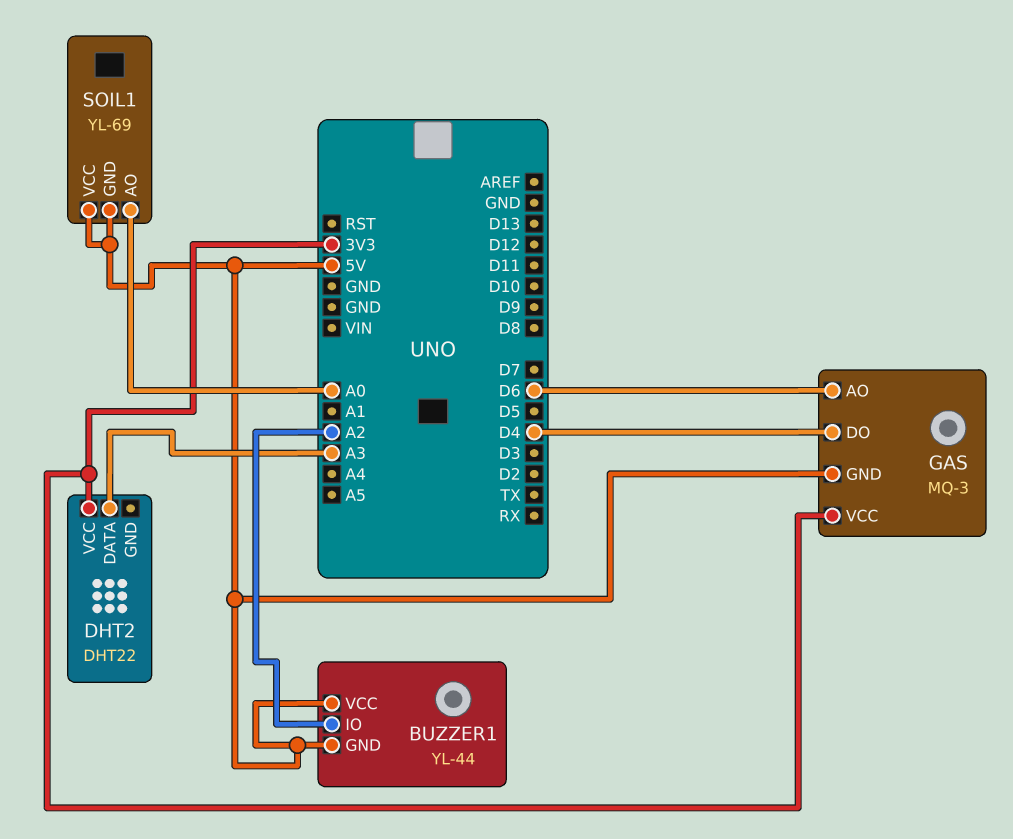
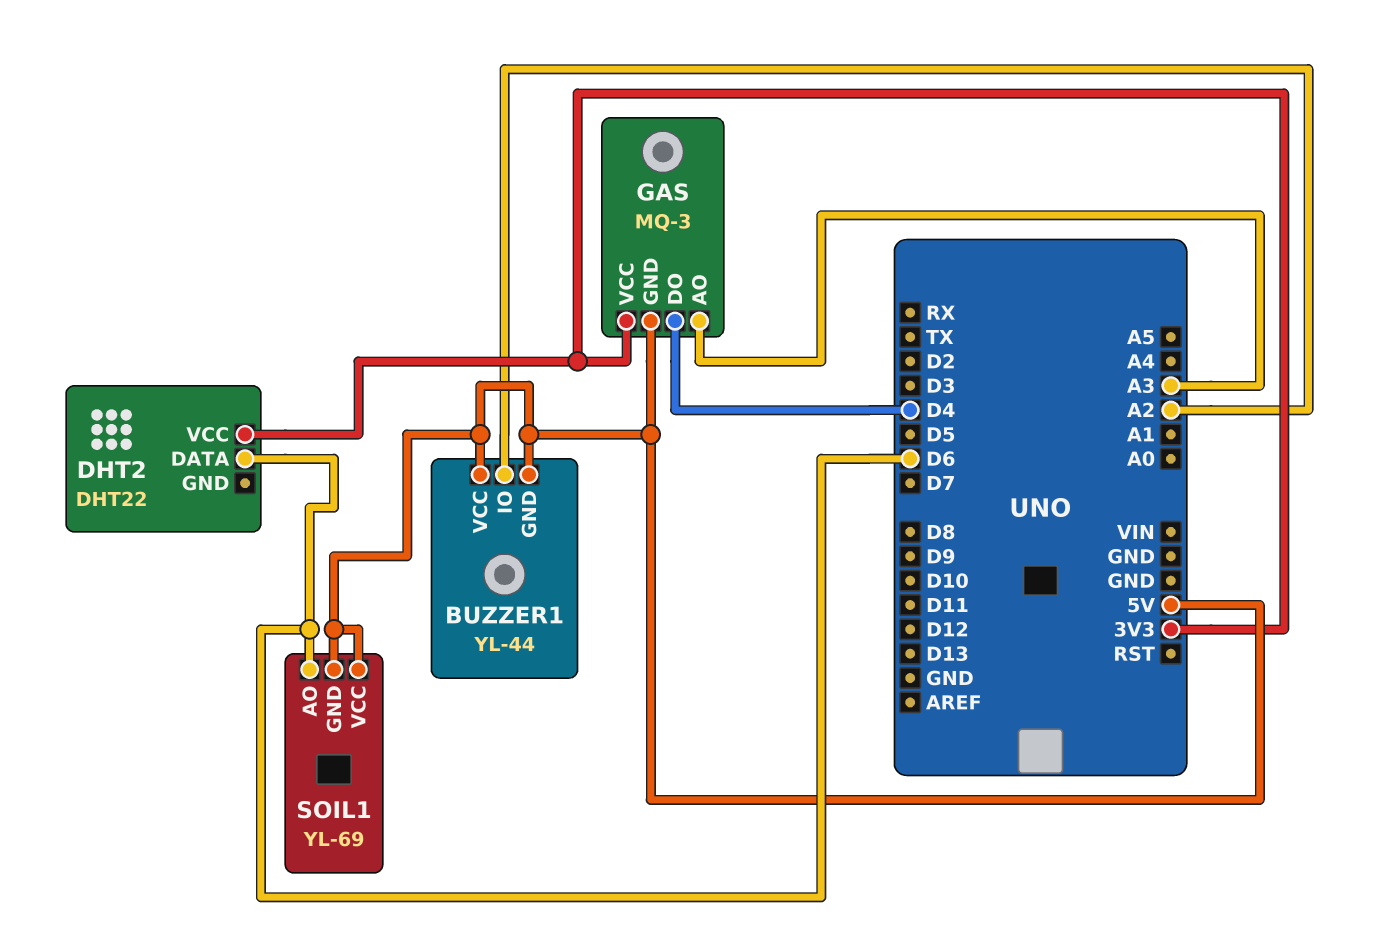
DHT2 pin DATA: A3 -> D6
GAS pin AO: D6 -> A3
SOIL1 pin AO: A0 -> D6

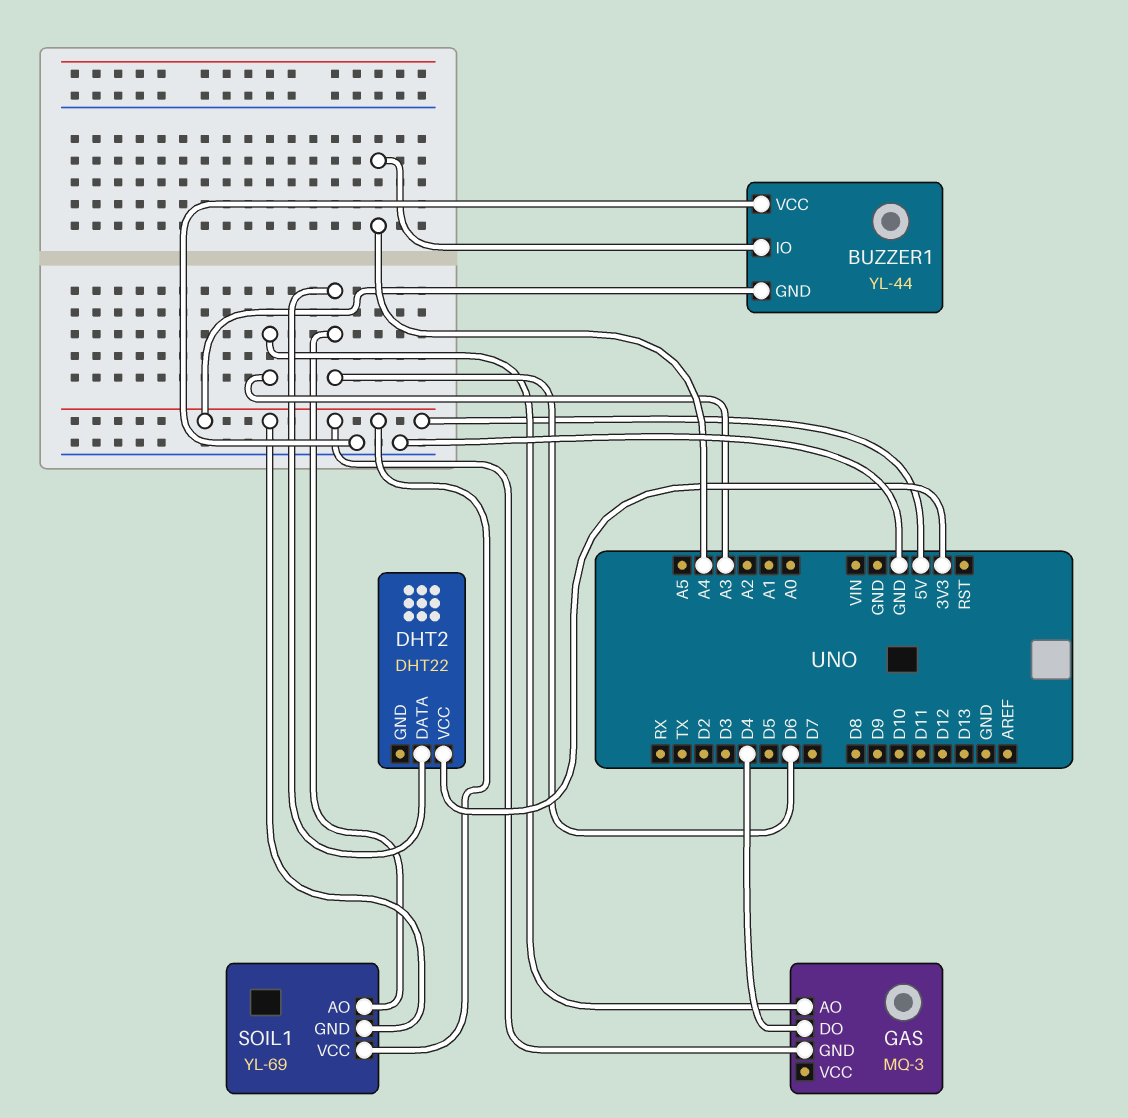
BUZZER1 pin IO: A2 -> A4
BUZZER1 pin VCC: 5V -> GND
GAS pin VCC: 3V3 -> none

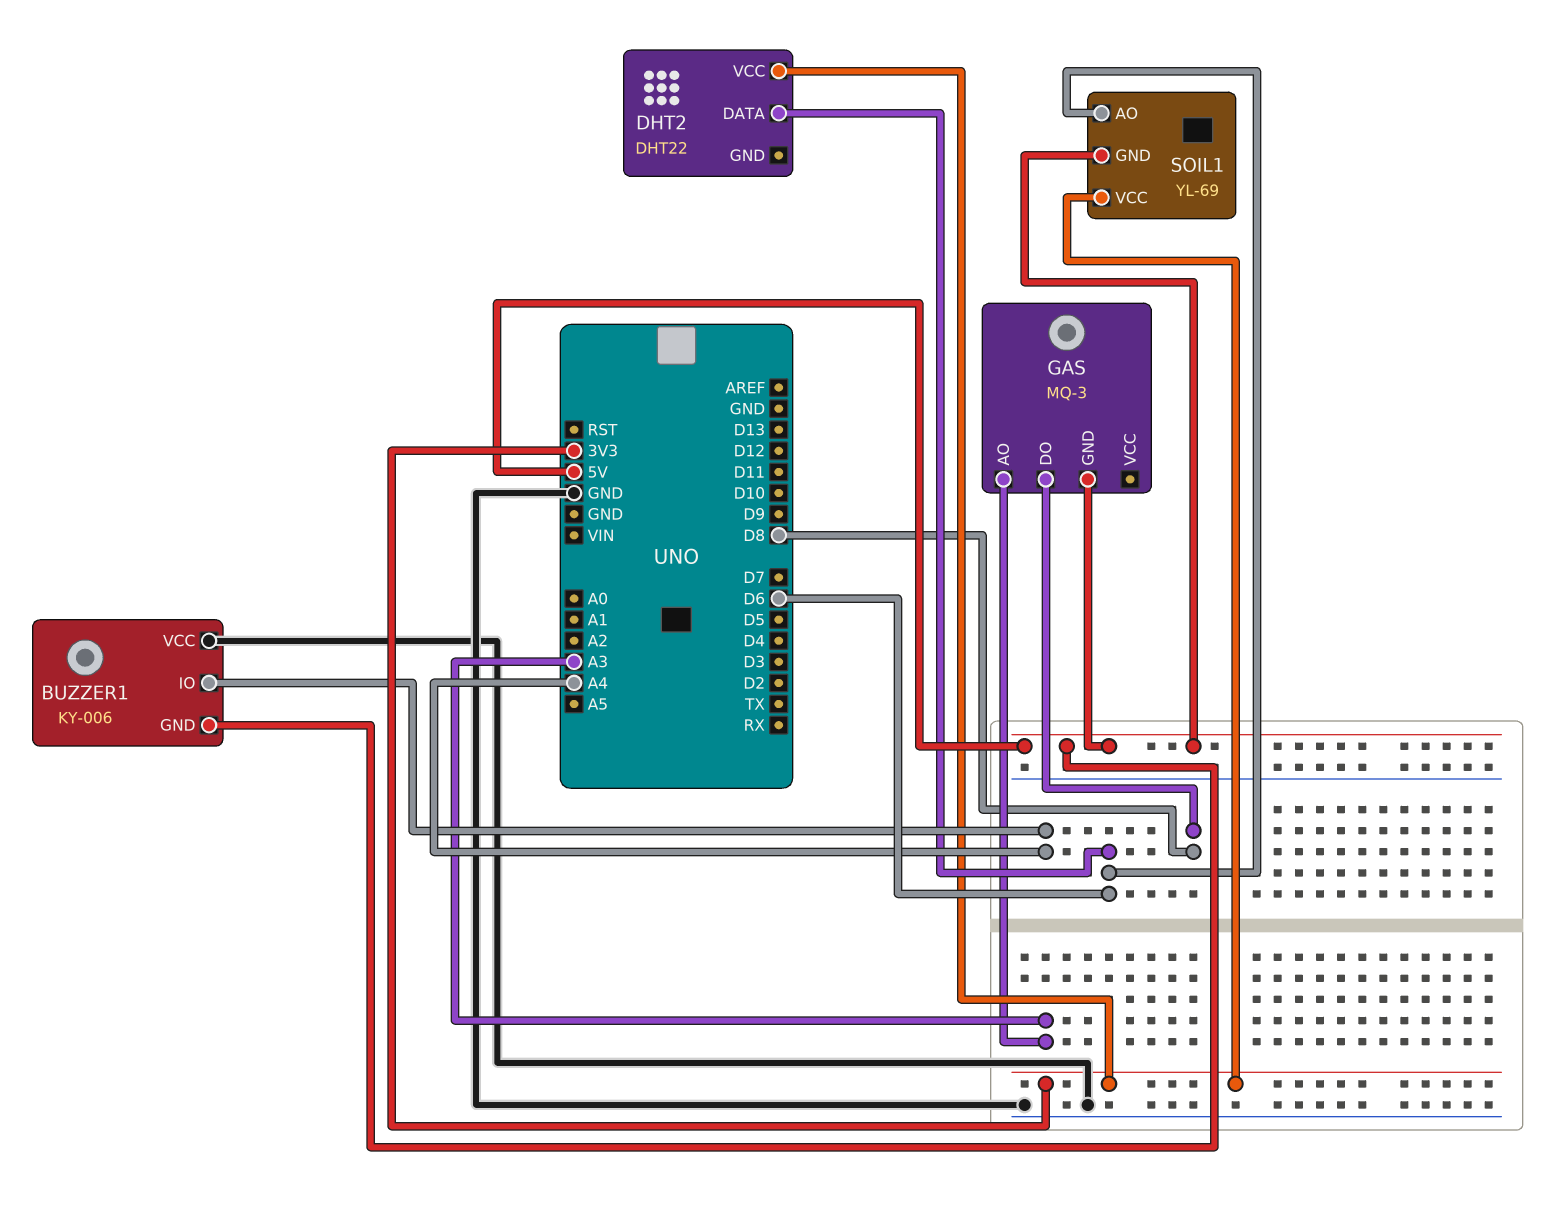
BUZZER1: YL-44 -> KY-006
GAS pin DO: D4 -> D8
SOIL1 pin VCC: 5V -> 3V3

